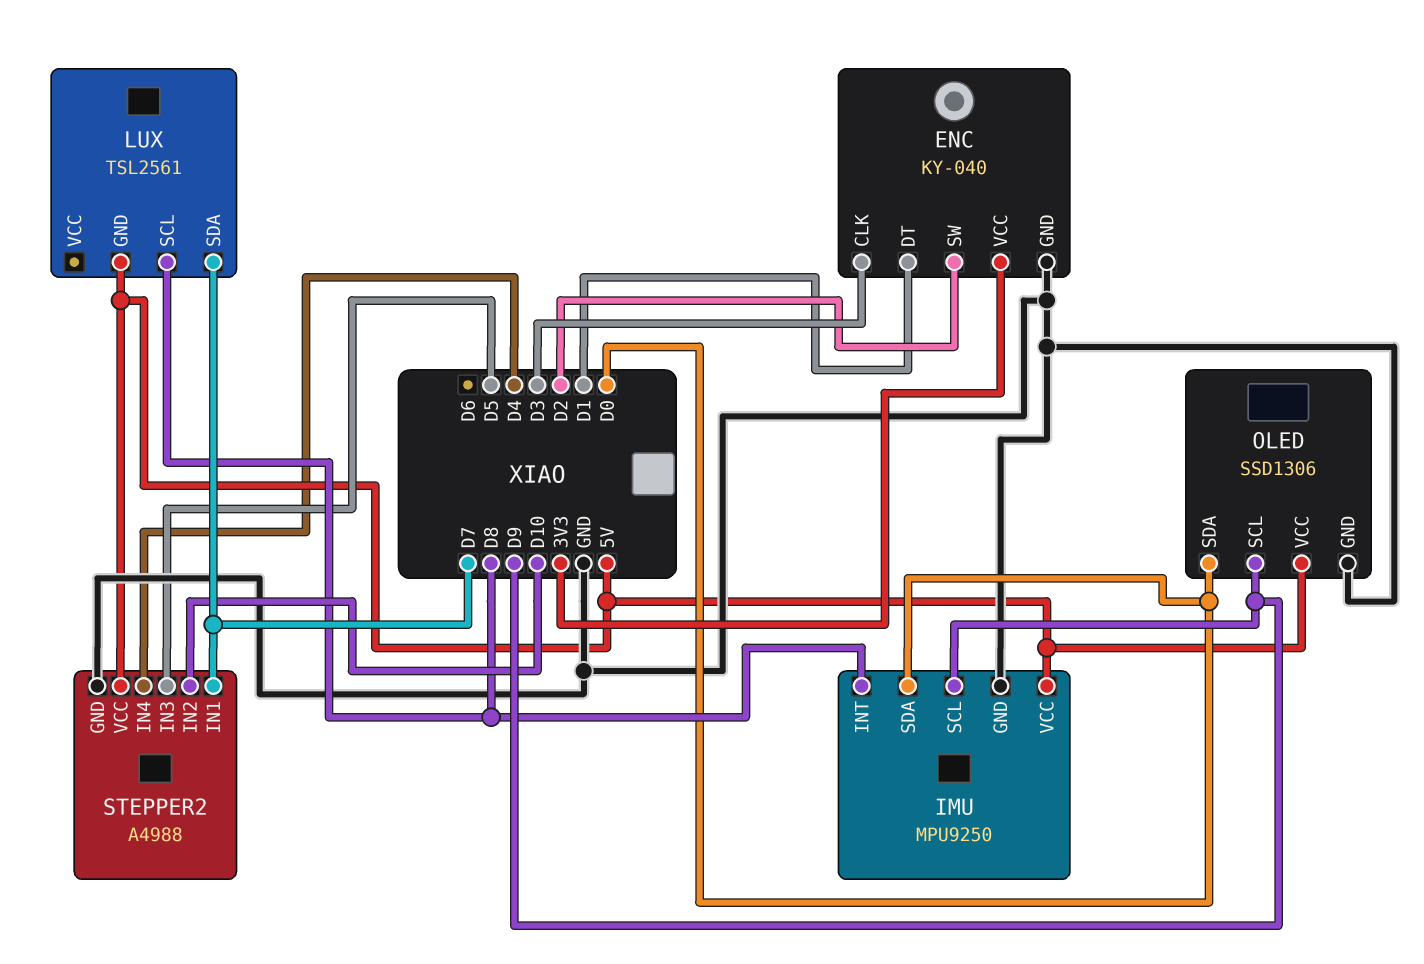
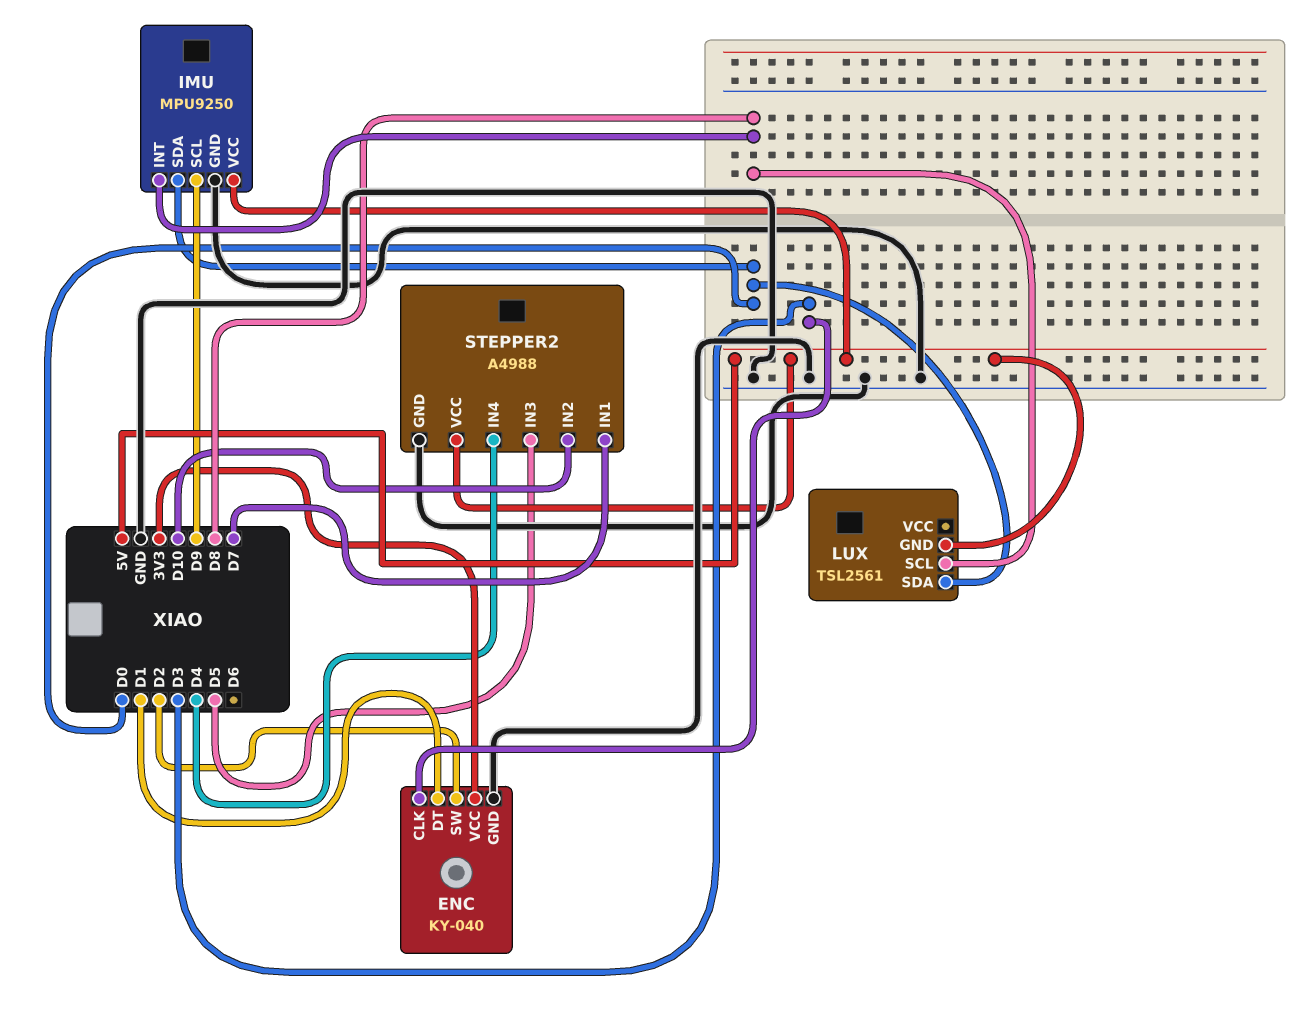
LUX pin SDA: D7 -> D0
OLED: SSD1306 -> none
OLED pin GND: GND -> none
OLED pin SCL: D9 -> none
OLED pin SDA: D0 -> none
OLED pin VCC: 5V -> none

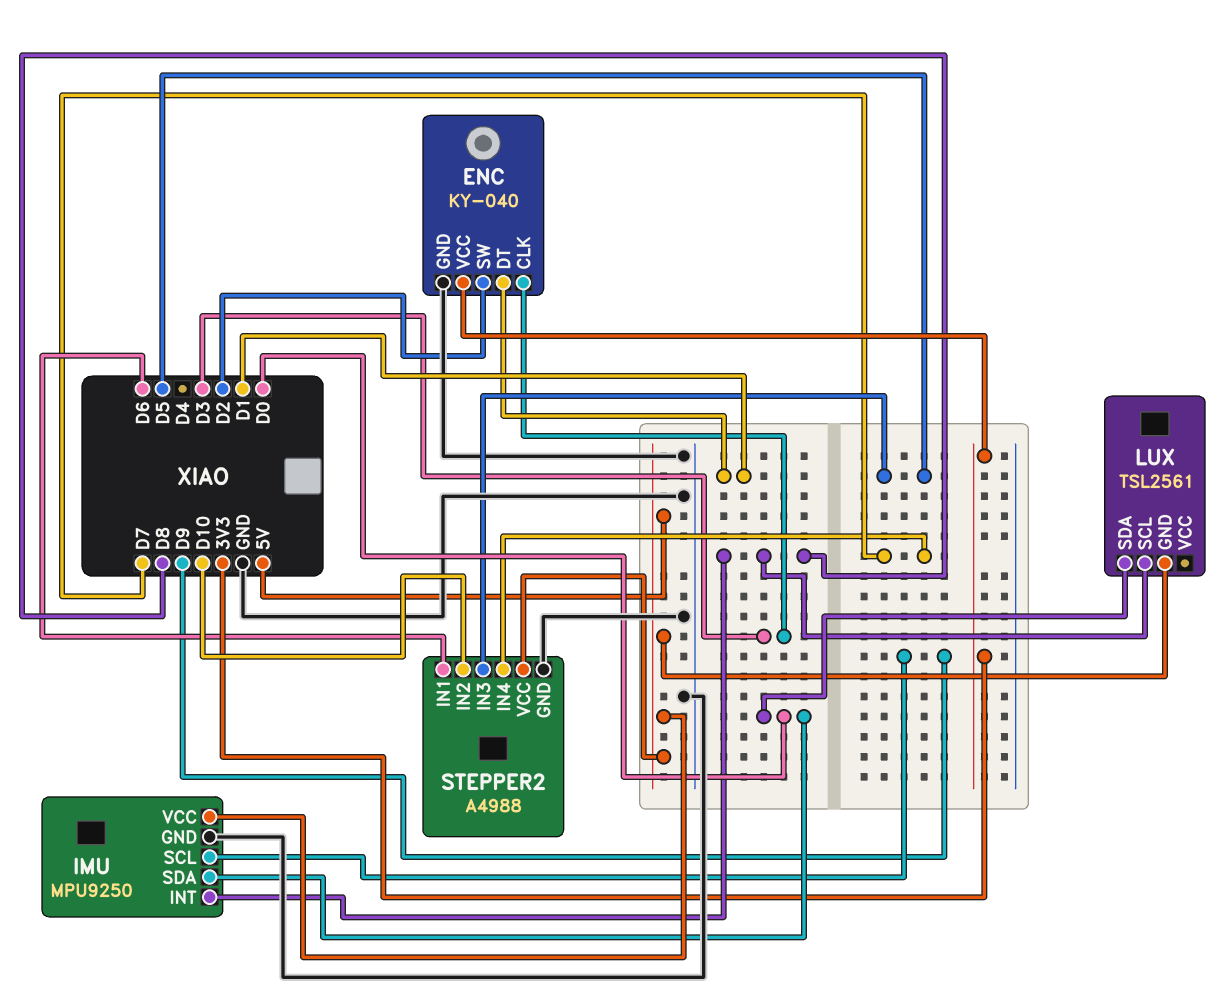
STEPPER2 pin IN1: D7 -> D6
STEPPER2 pin IN4: D4 -> D7

